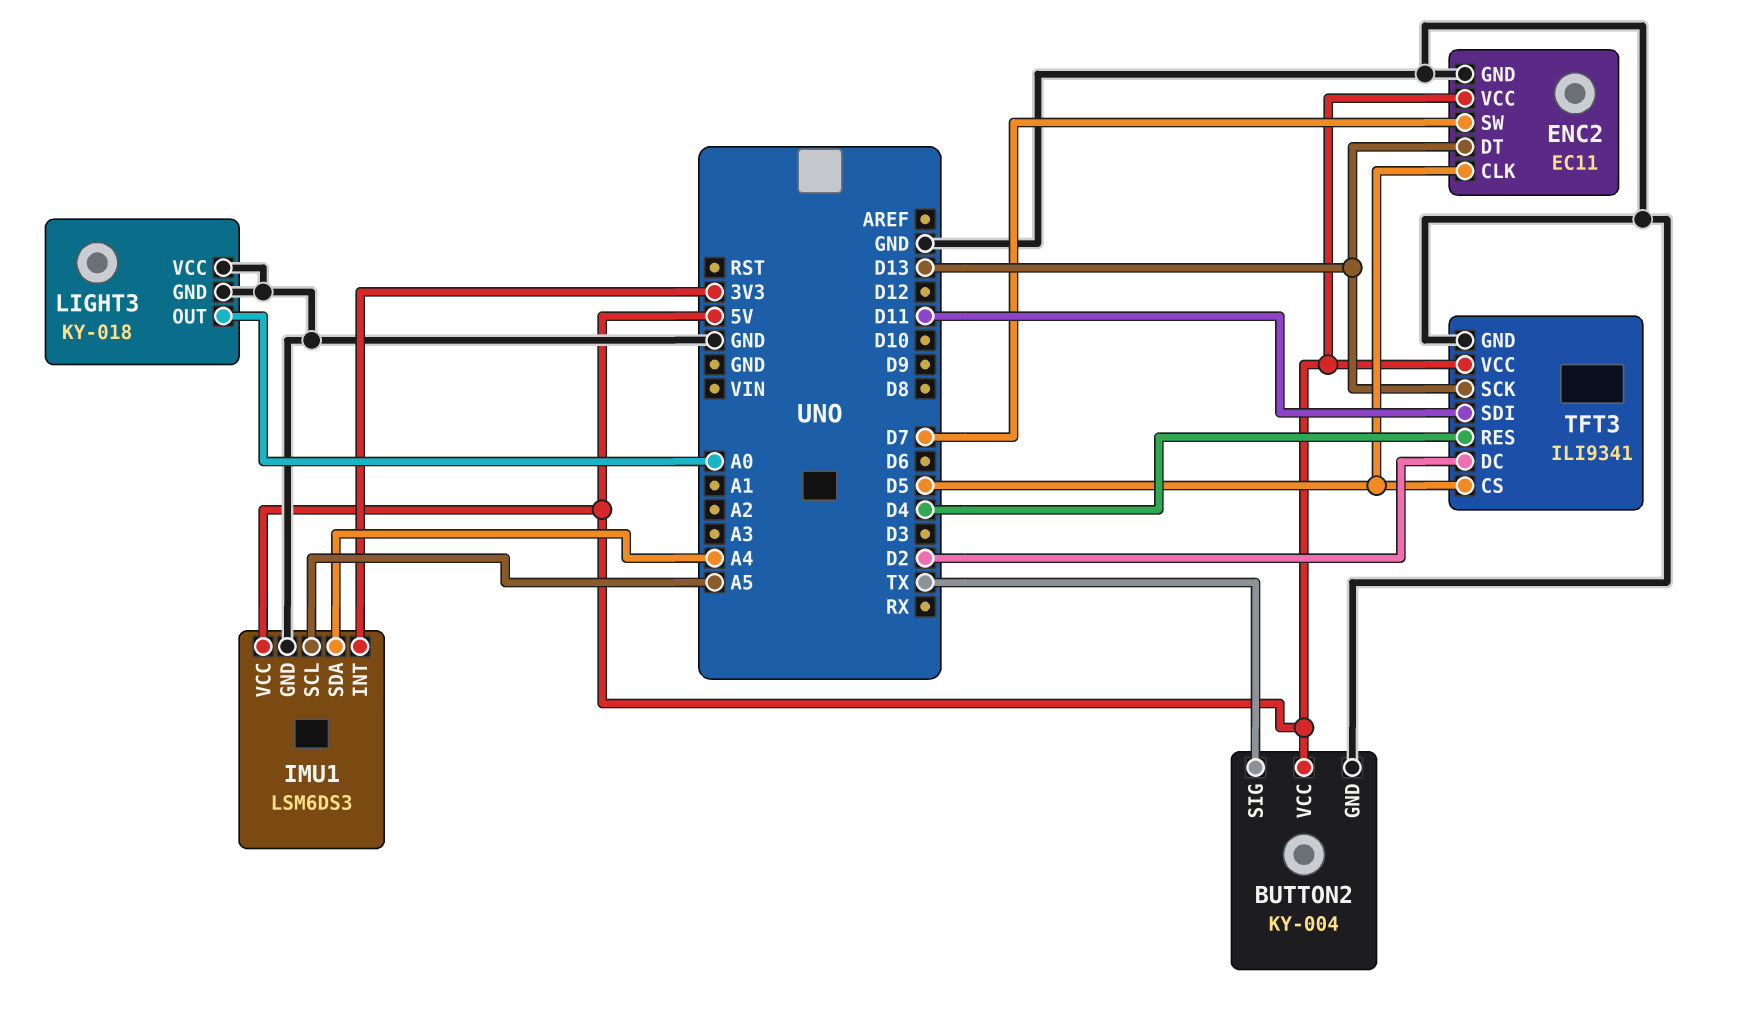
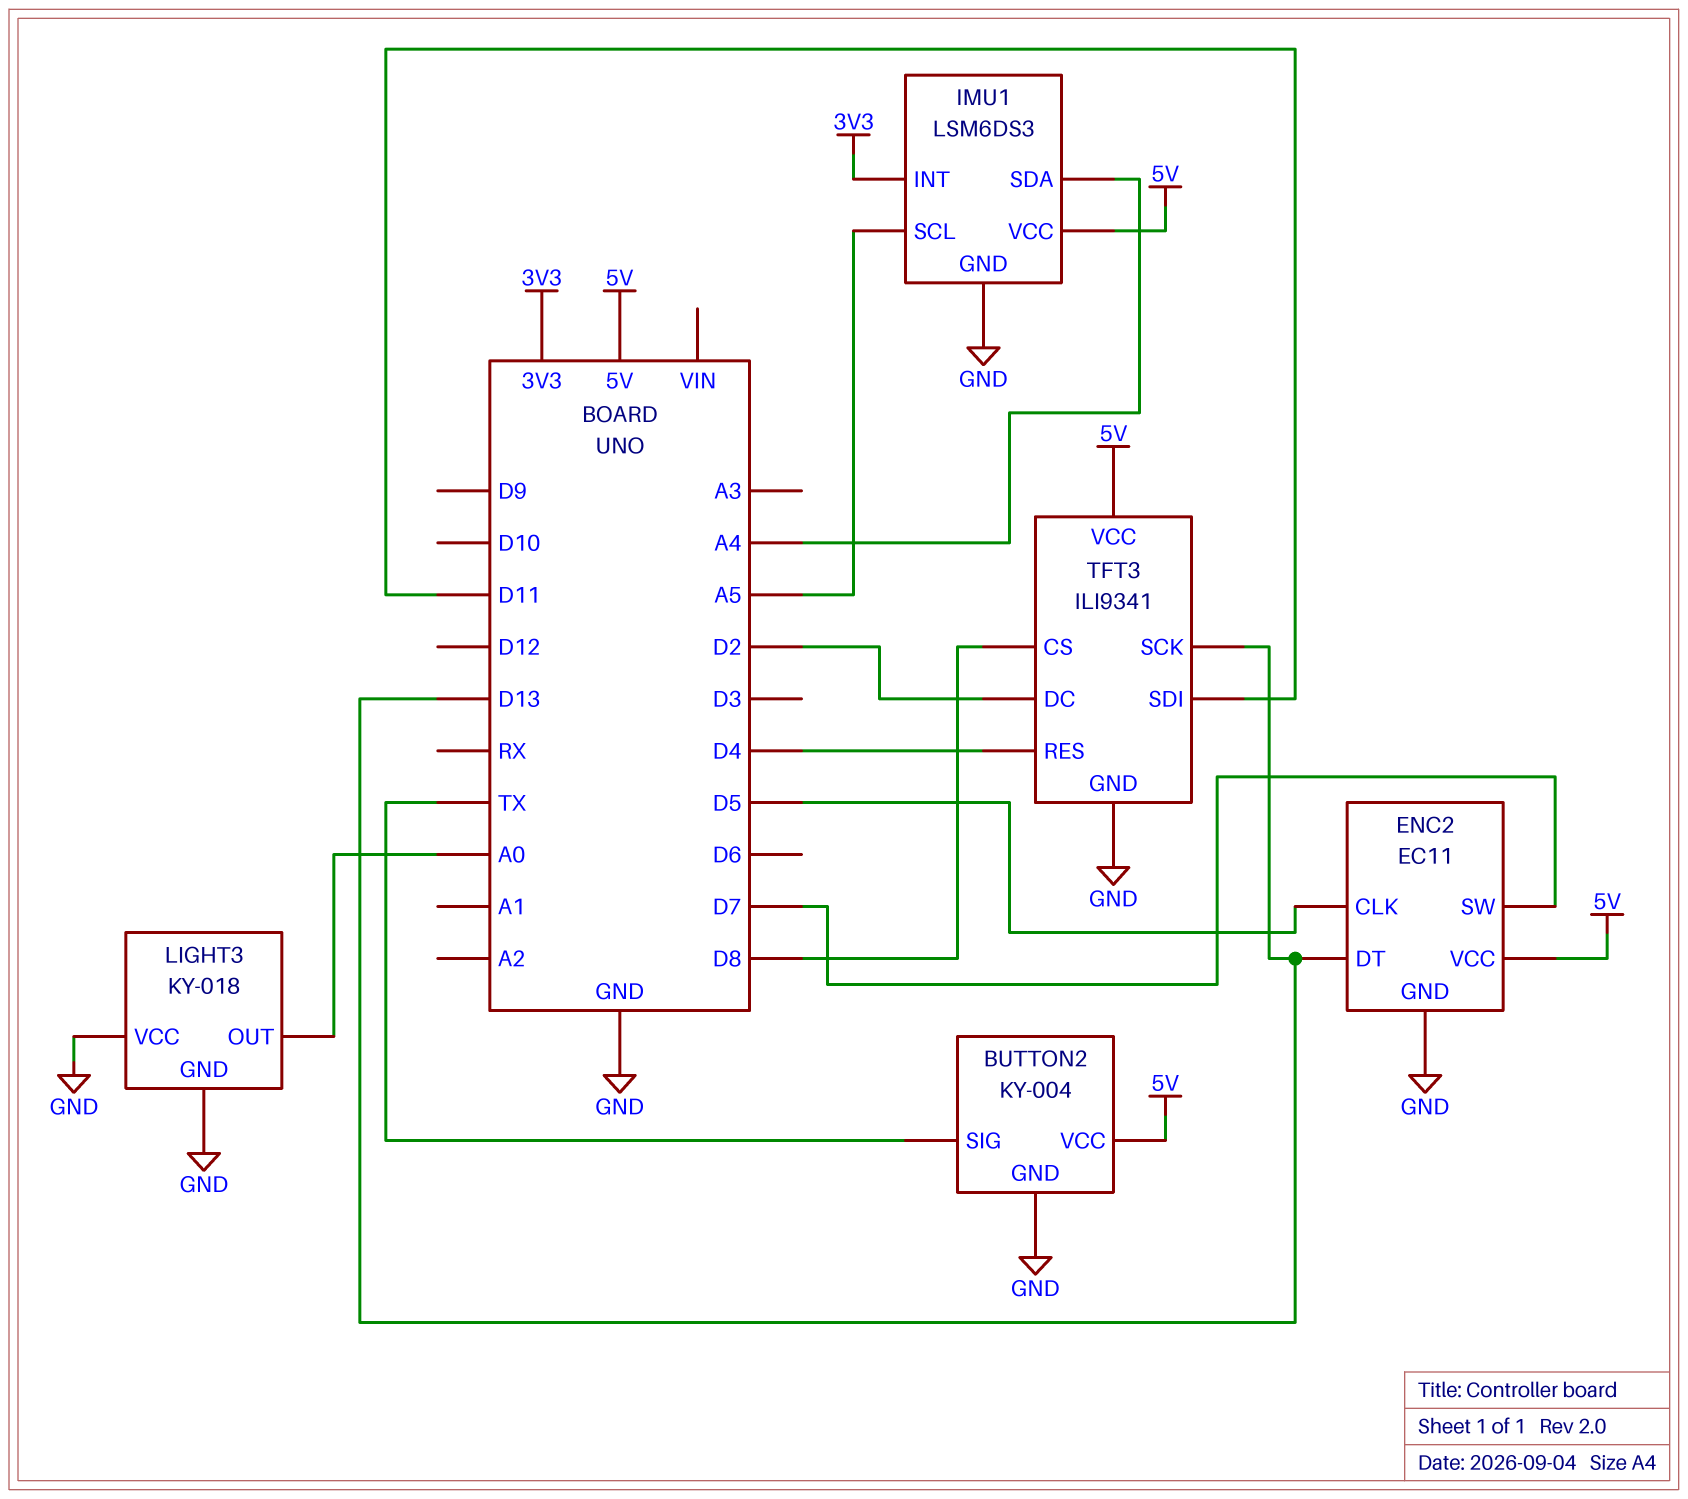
TFT3 pin CS: D5 -> D8

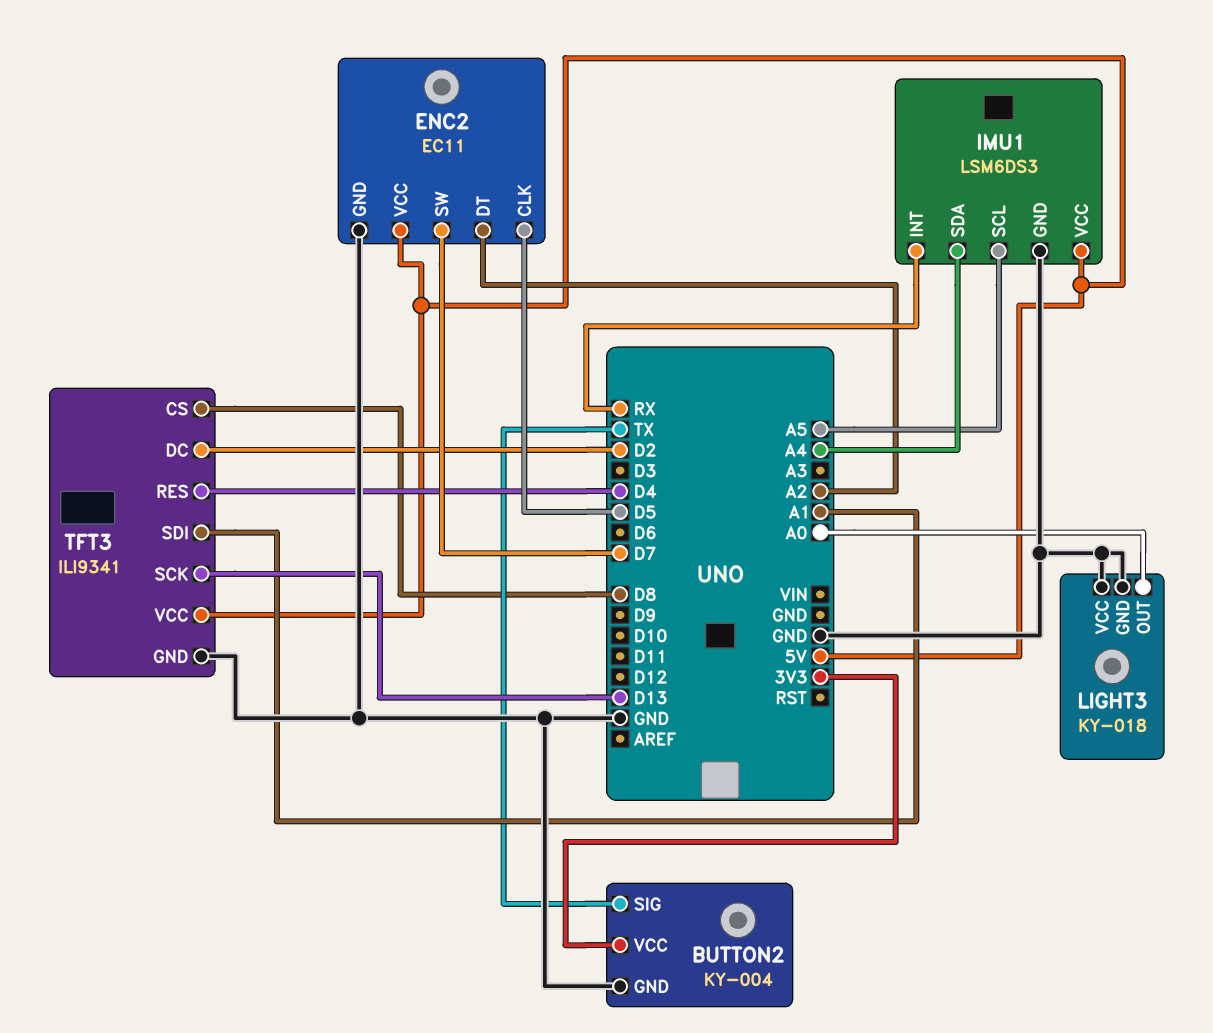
BUTTON2 pin VCC: 5V -> 3V3
ENC2 pin DT: D13 -> A2
IMU1 pin INT: 3V3 -> RX
TFT3 pin SDI: D11 -> A1

